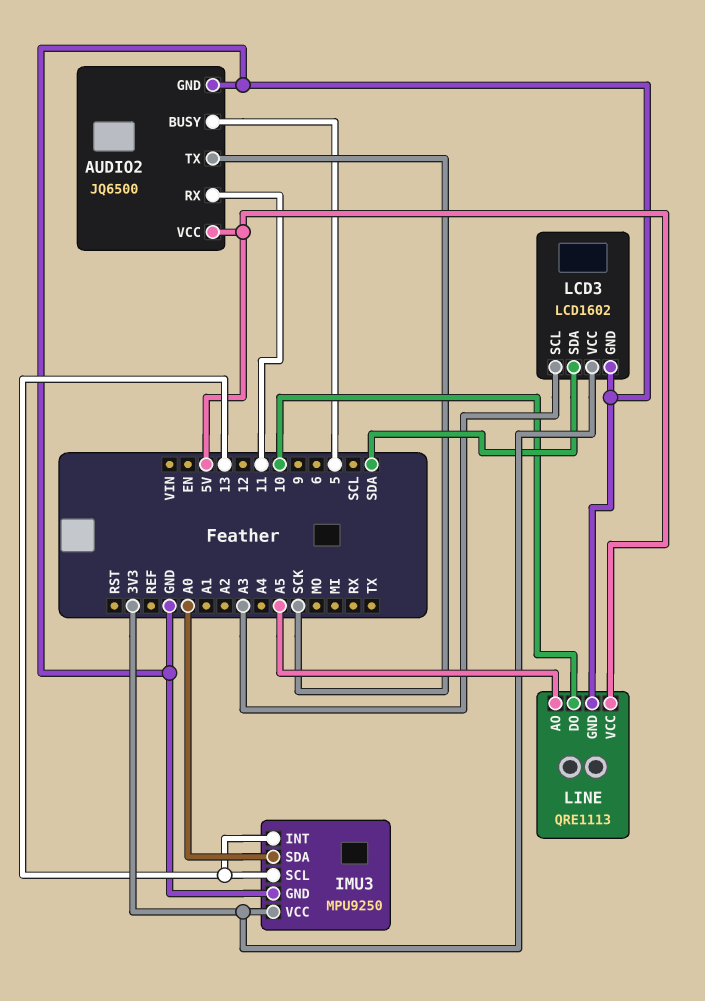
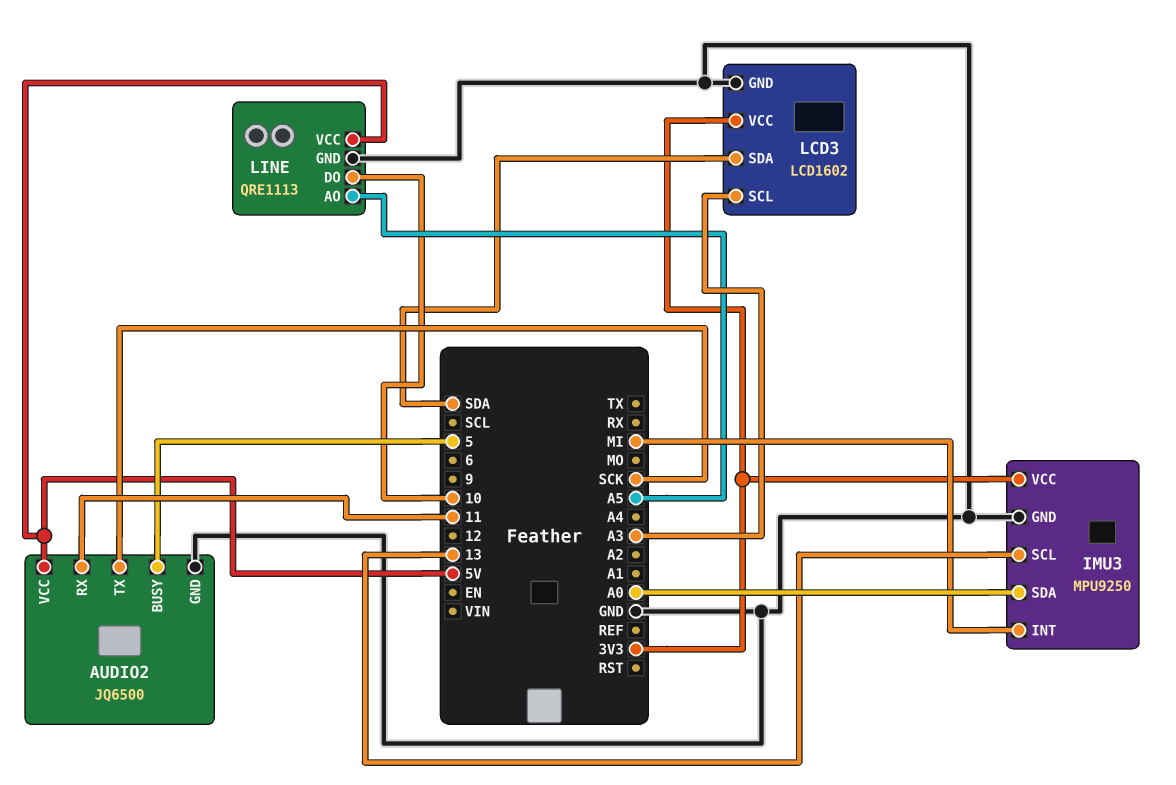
IMU3 pin INT: 13 -> MI

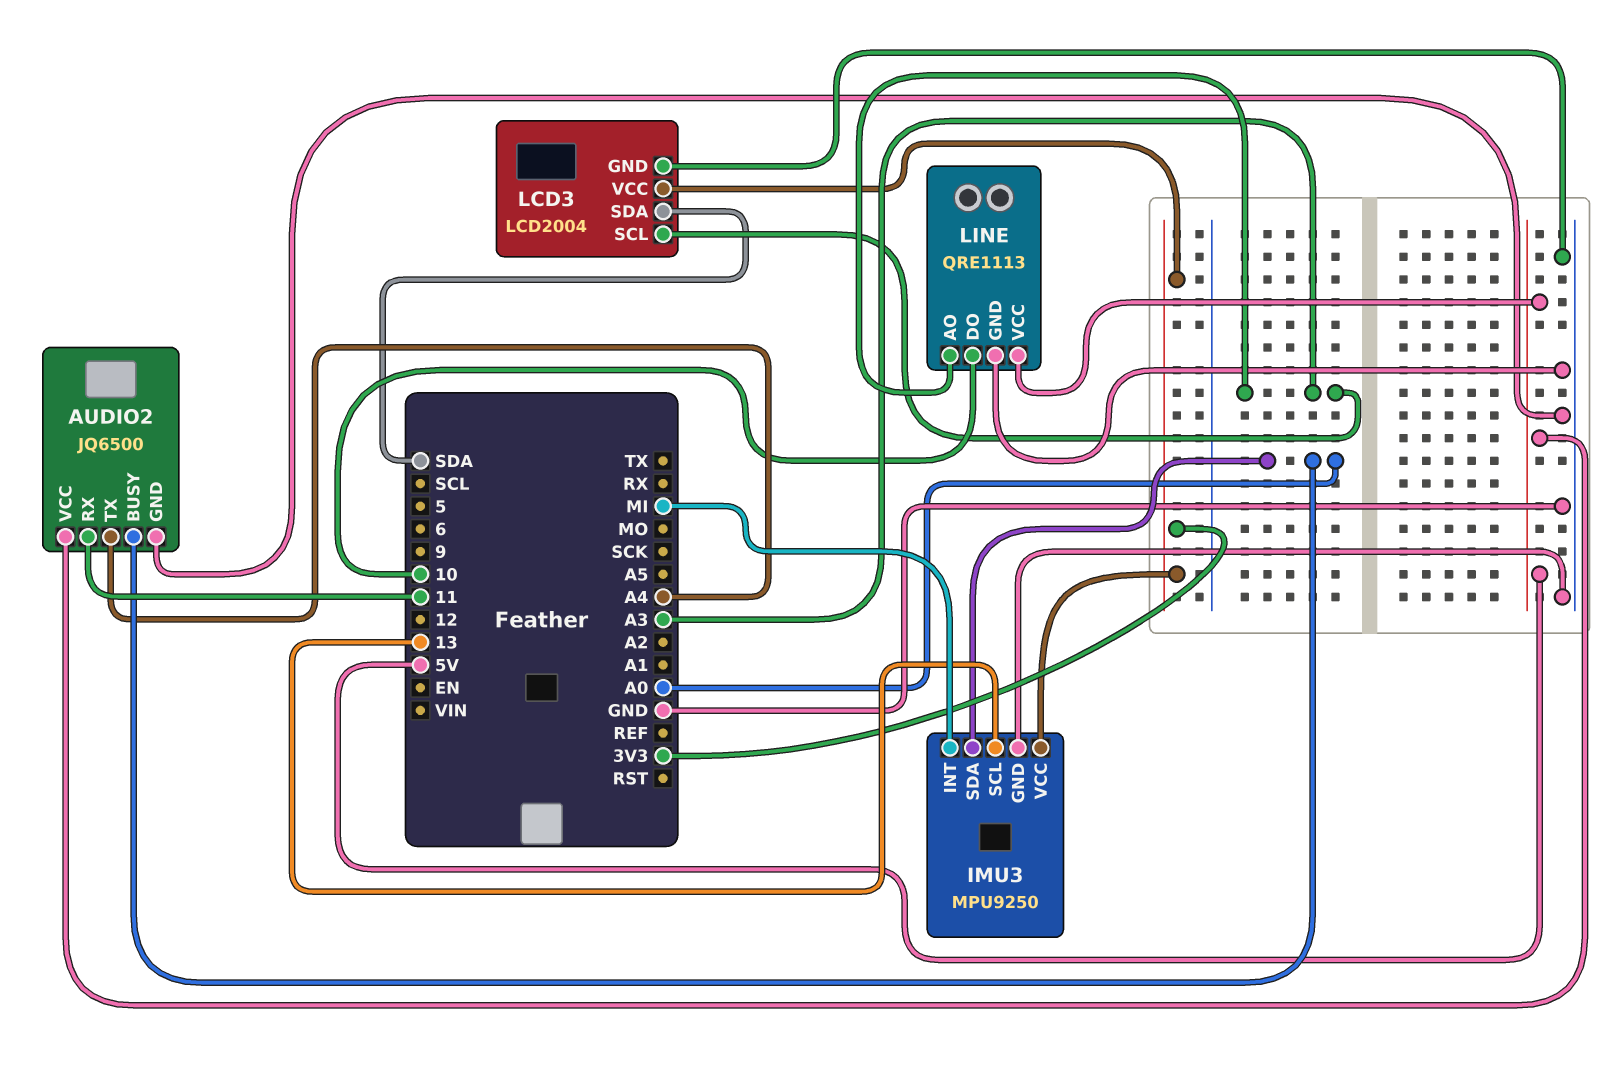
AUDIO2 pin BUSY: 5 -> A0
AUDIO2 pin TX: SCK -> A4
LCD3: LCD1602 -> LCD2004
LINE pin AO: A5 -> A3

